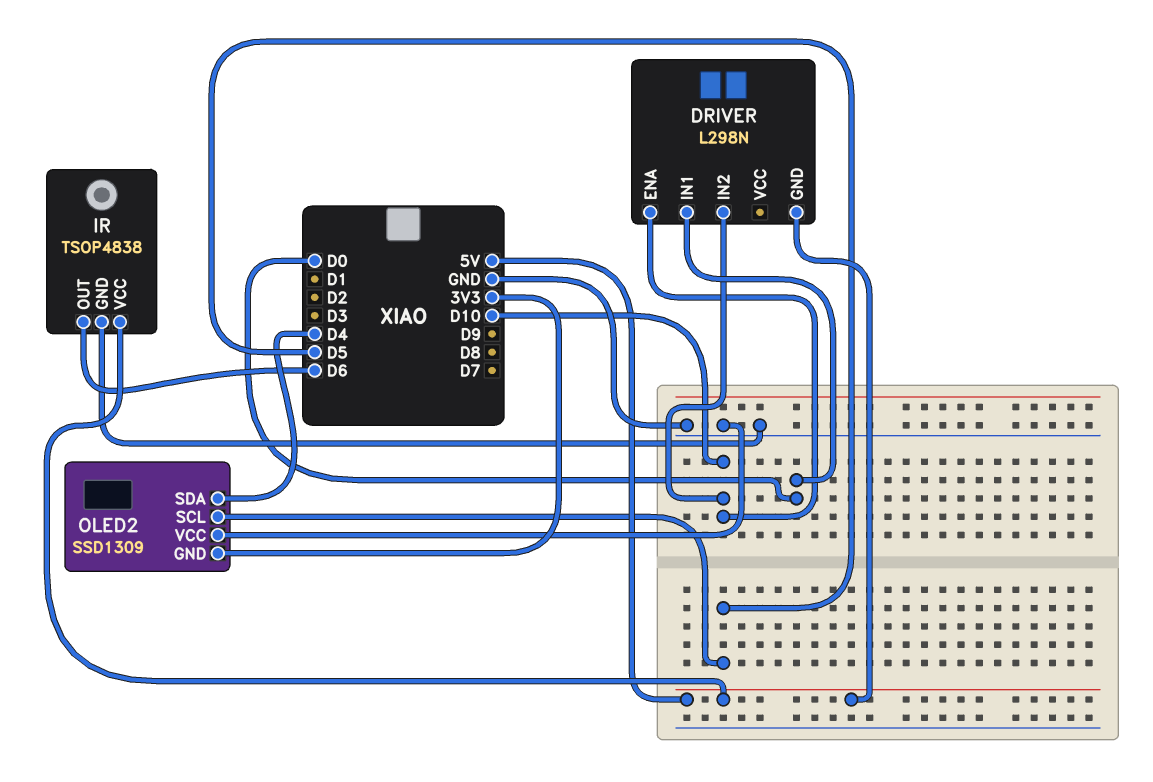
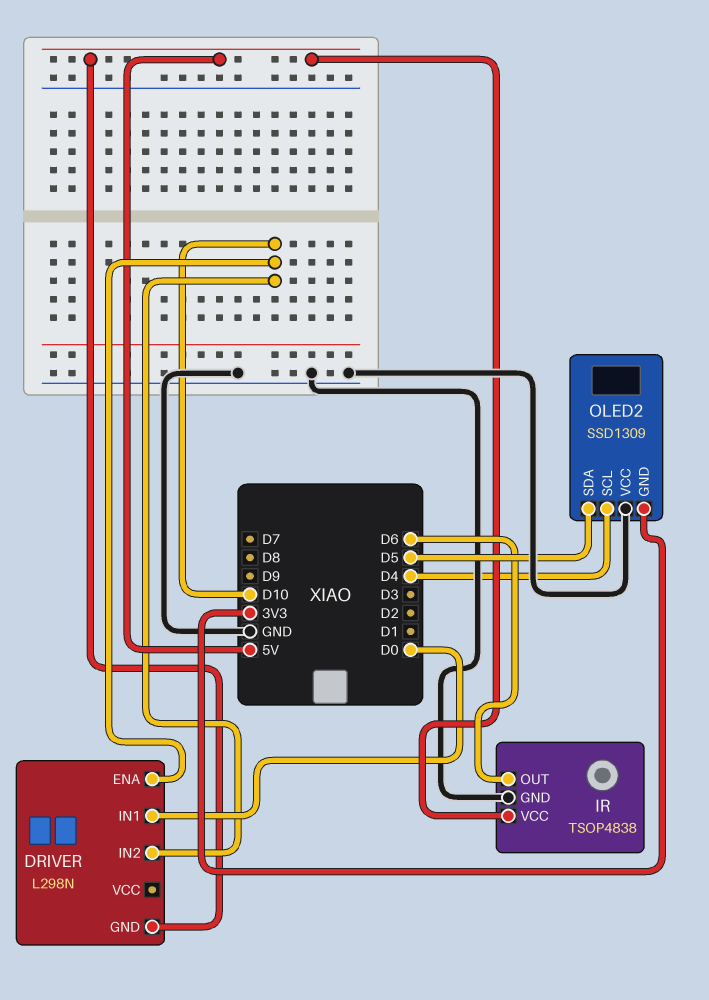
OLED2 pin SCL: D5 -> D4
OLED2 pin SDA: D4 -> D5

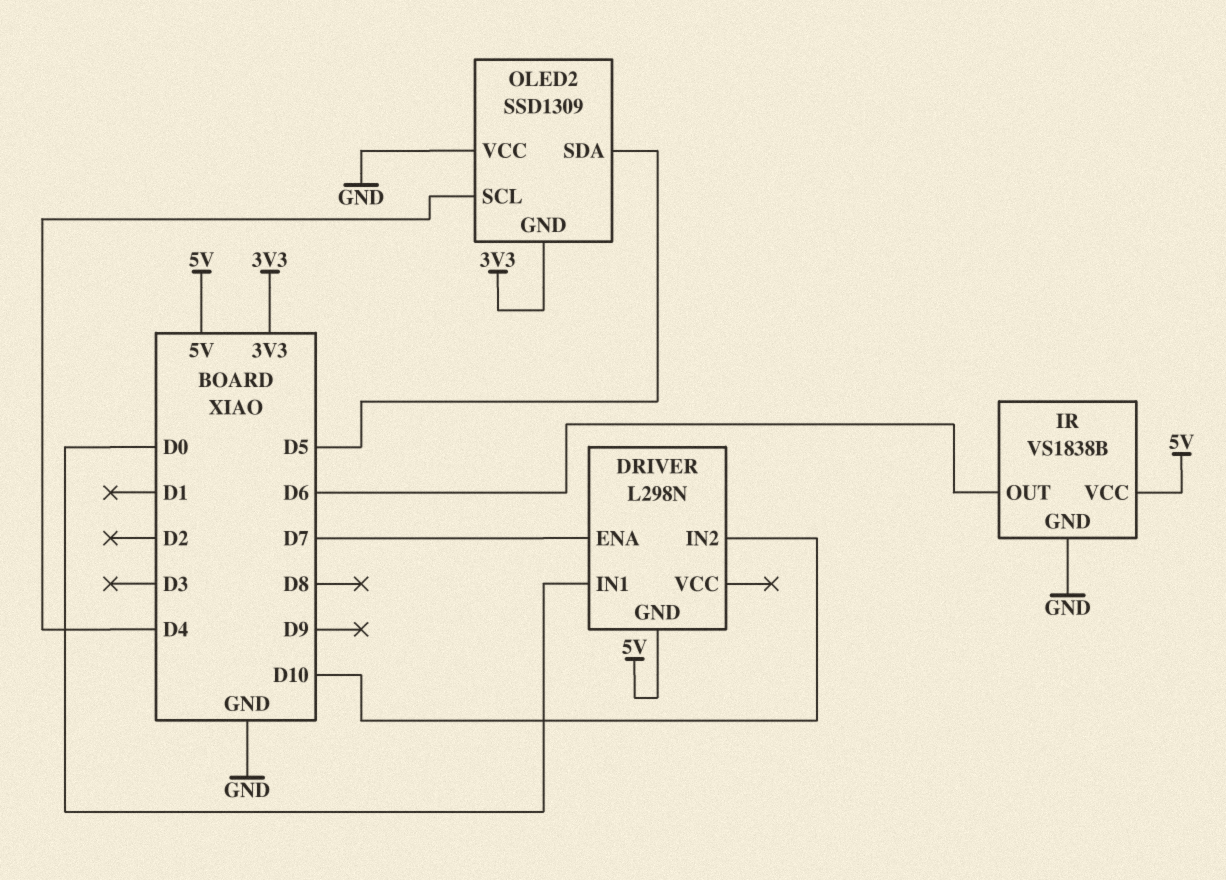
DRIVER pin ENA: D10 -> D7
IR: TSOP4838 -> VS1838B

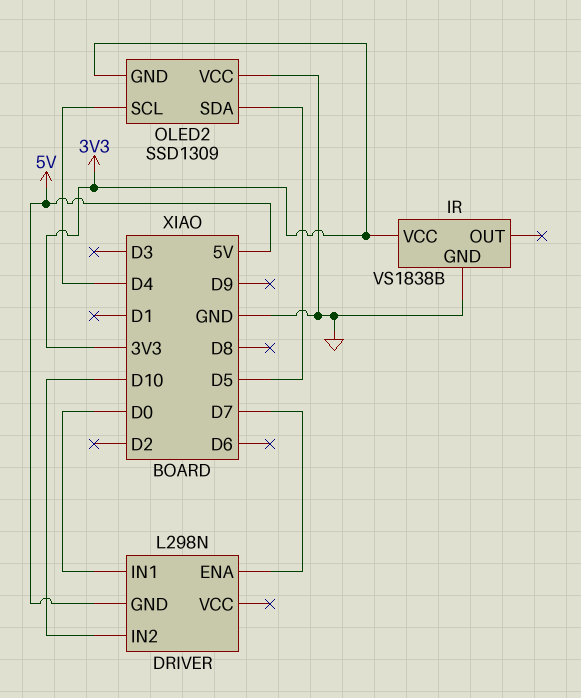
IR pin OUT: D6 -> none
IR pin VCC: 5V -> 3V3

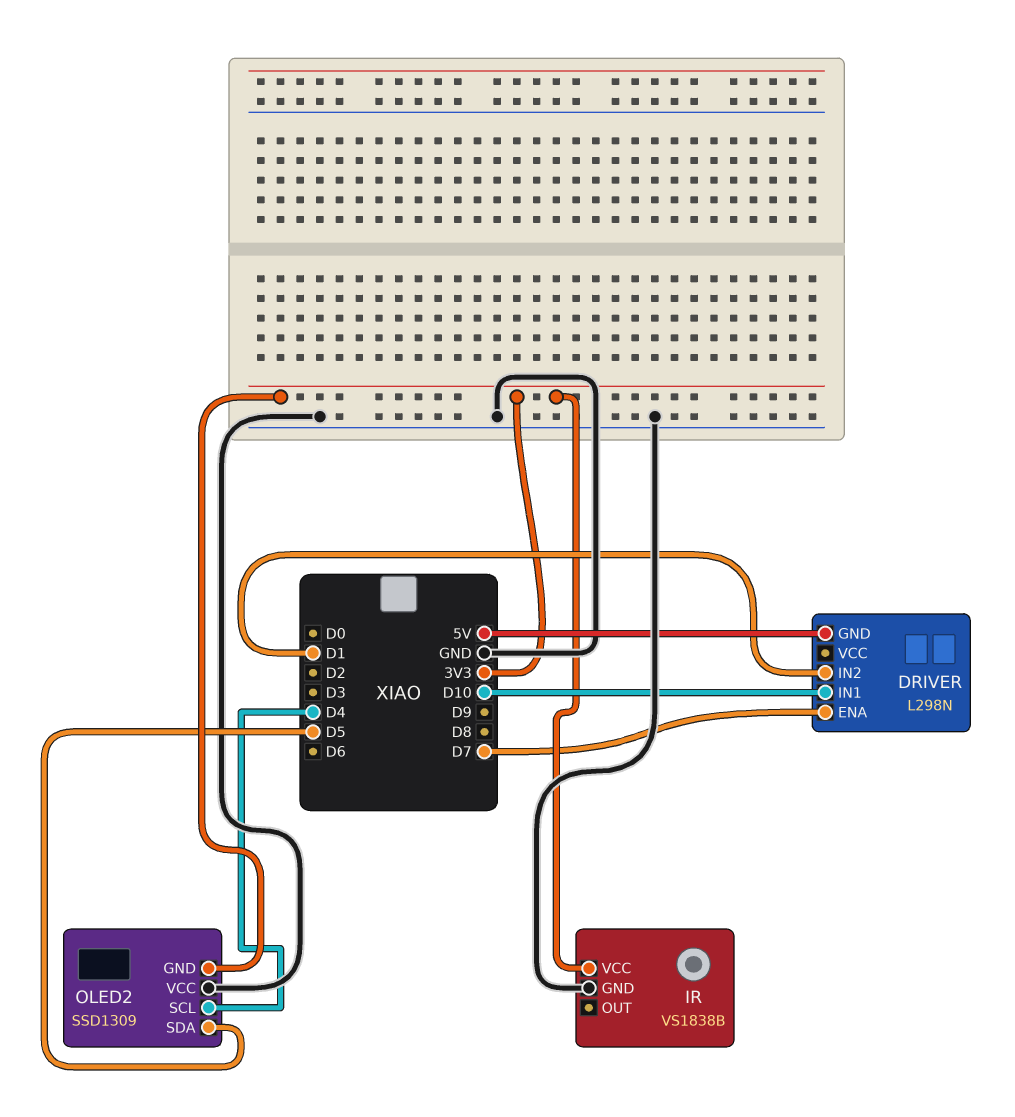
DRIVER pin IN1: D0 -> D10
DRIVER pin IN2: D10 -> D1

